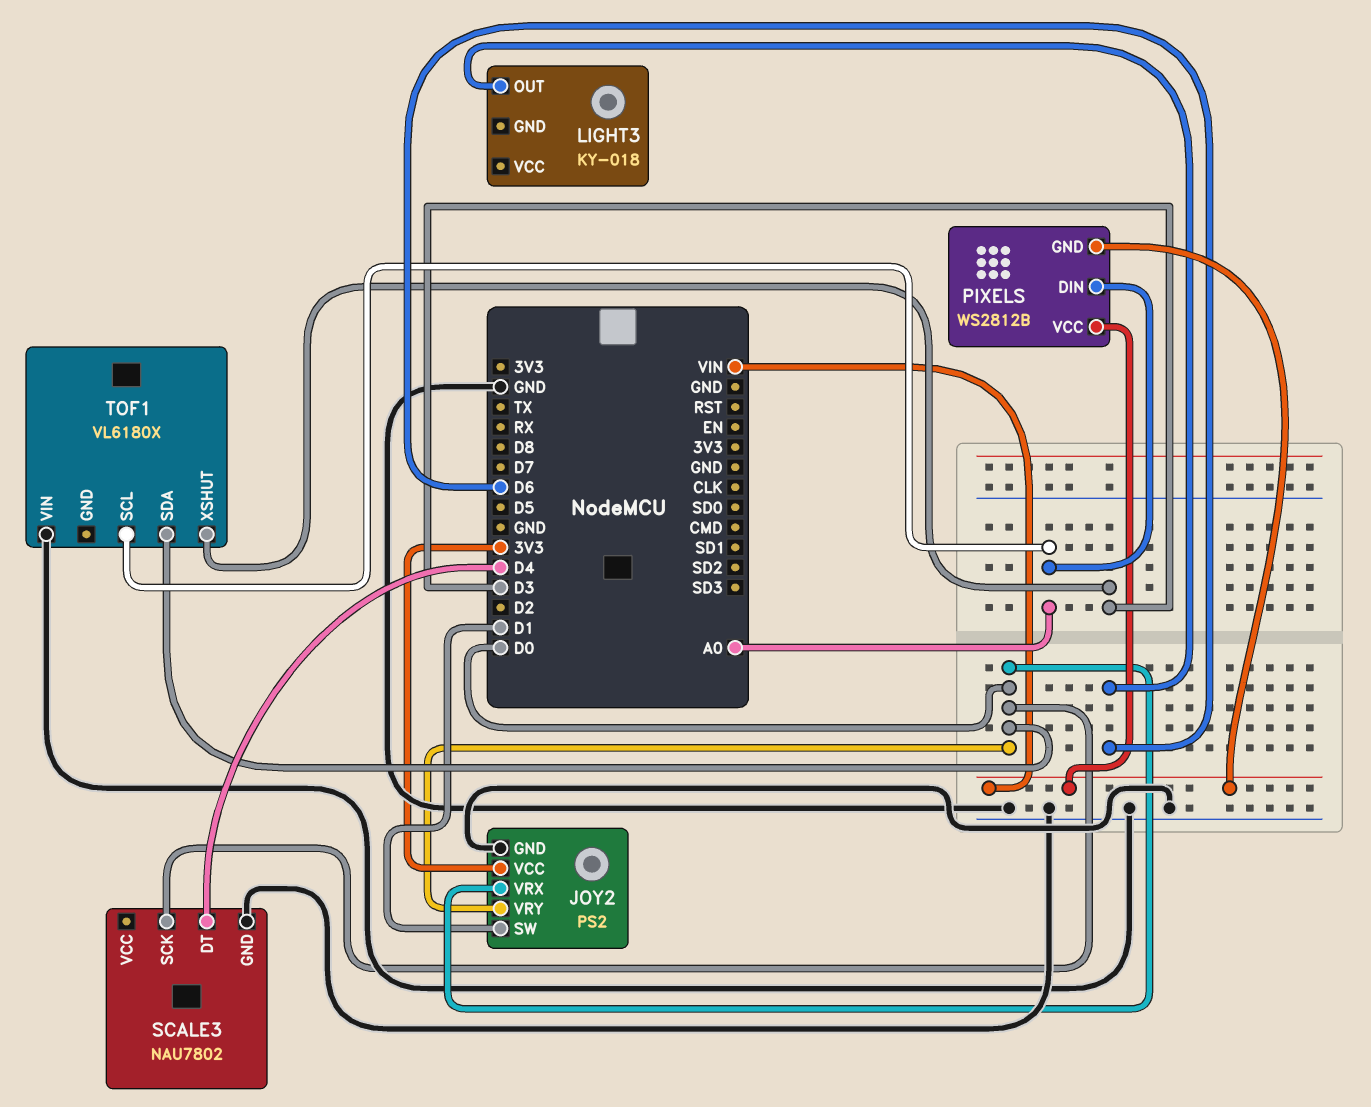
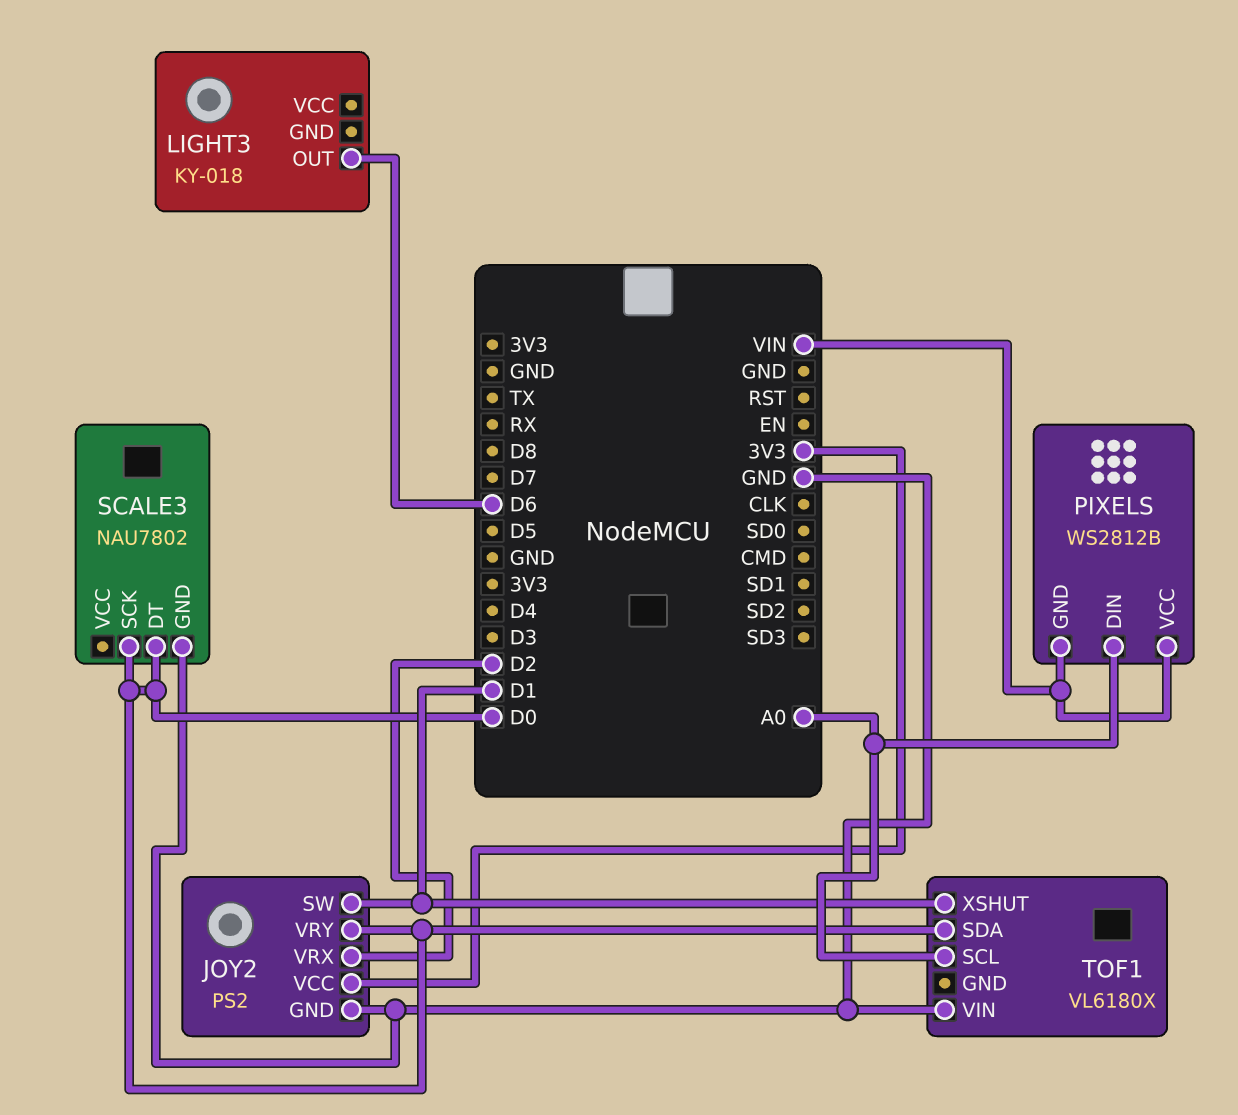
JOY2 pin VRX: D0 -> D2
SCALE3 pin DT: D4 -> D0
TOF1 pin XSHUT: D3 -> D1

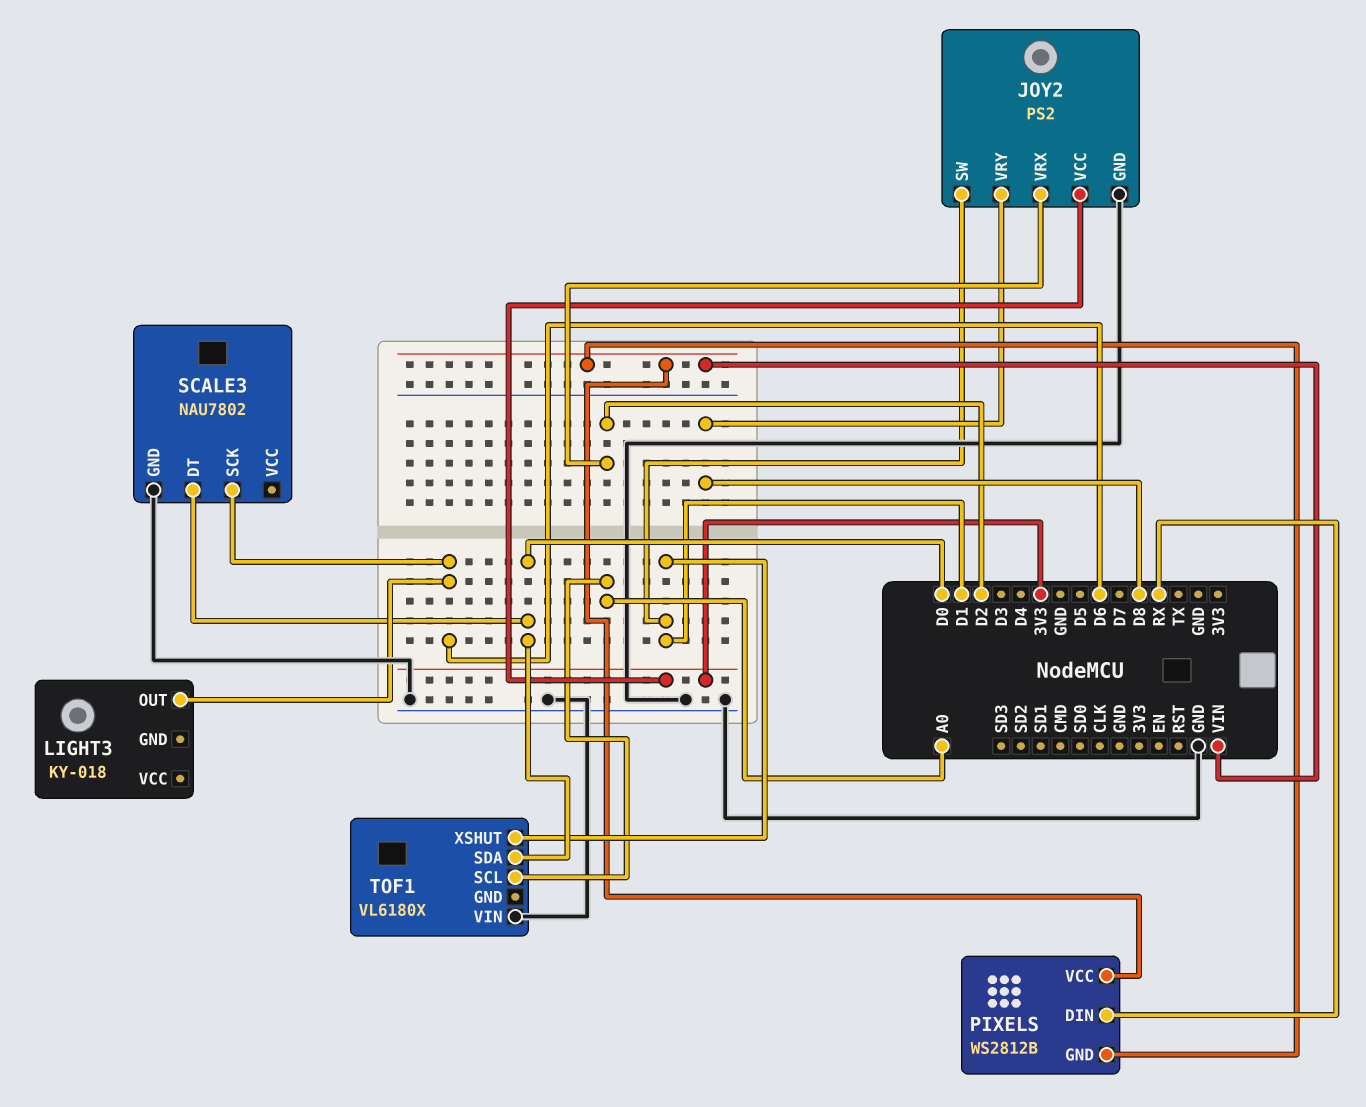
JOY2 pin VRY: D0 -> D8
PIXELS pin DIN: A0 -> RX
SCALE3 pin SCK: D0 -> D6

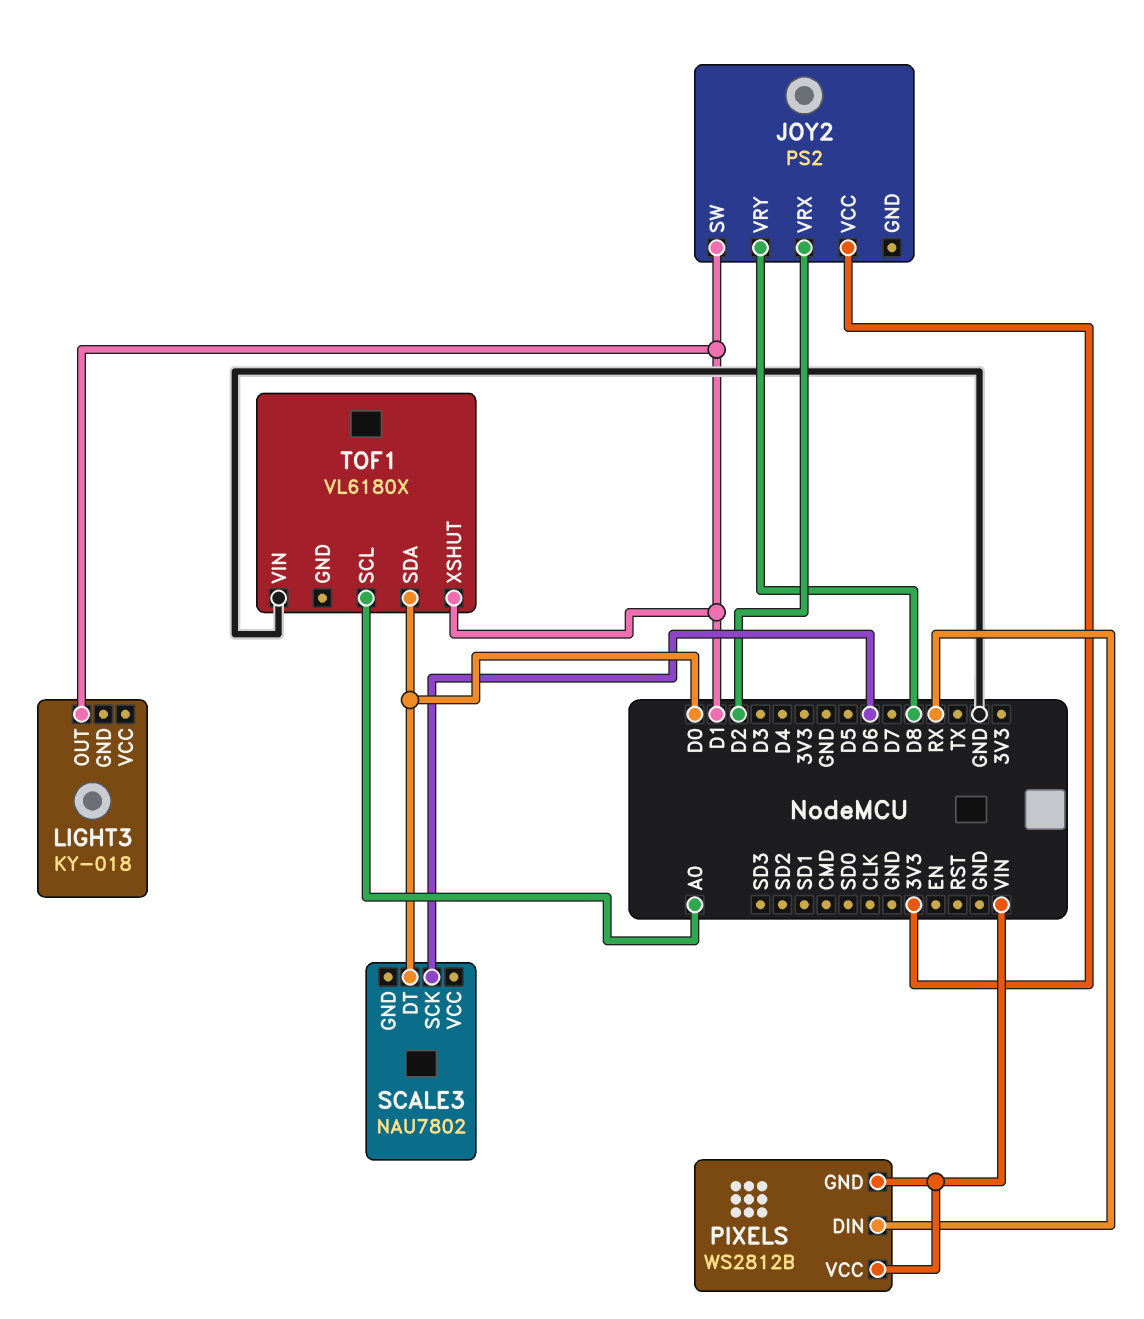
JOY2 pin GND: GND -> none
LIGHT3 pin OUT: D6 -> D1
SCALE3 pin GND: GND -> none

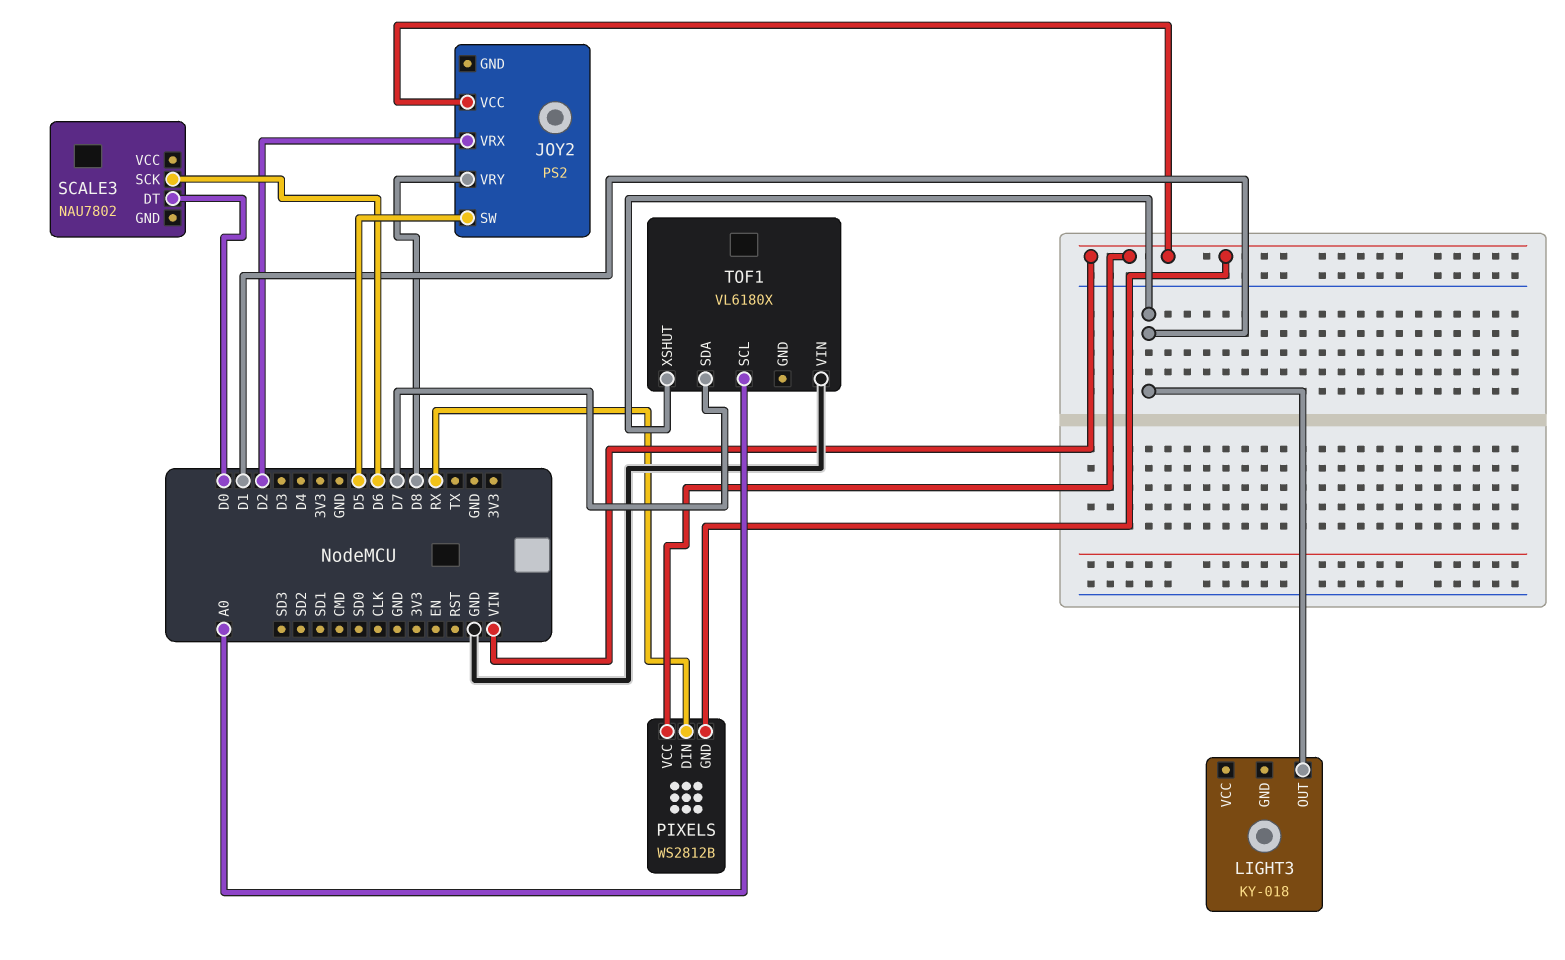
JOY2 pin SW: D1 -> D5
JOY2 pin VCC: 3V3 -> VIN
TOF1 pin SDA: D0 -> D7

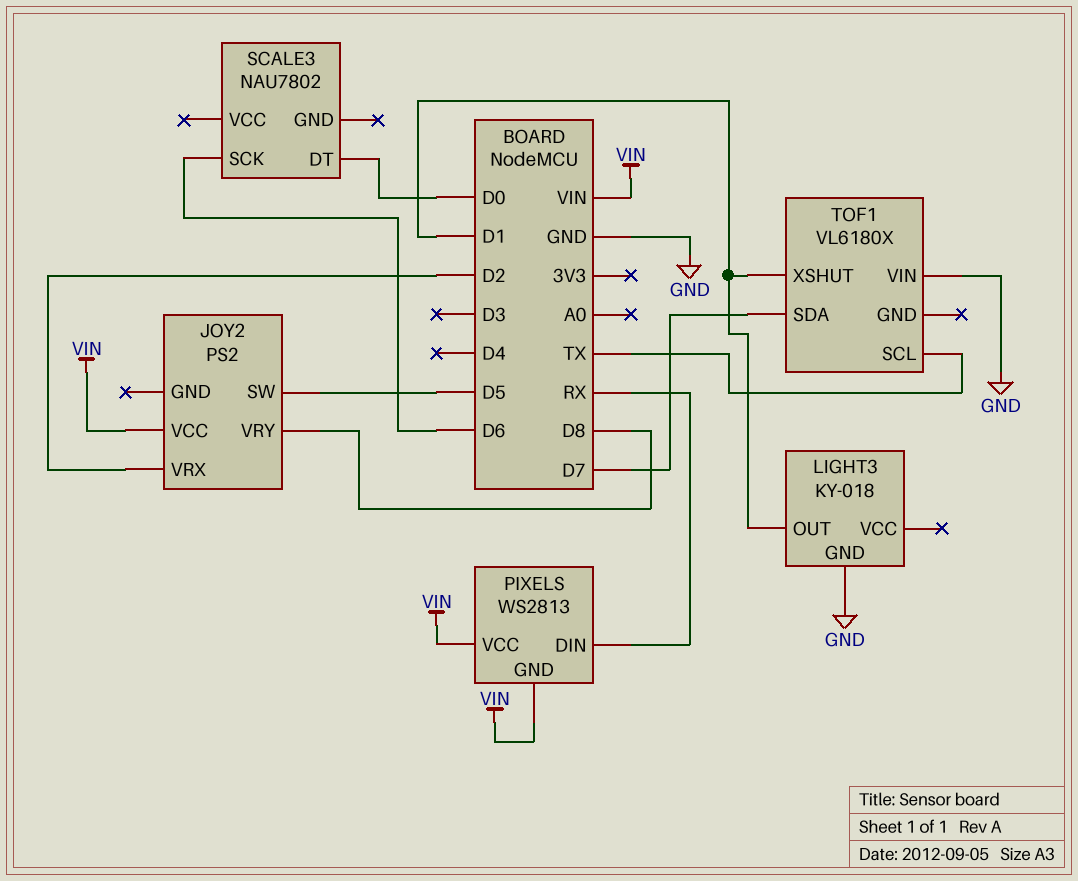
LIGHT3 pin GND: none -> GND
PIXELS: WS2812B -> WS2813
TOF1 pin SCL: A0 -> TX

